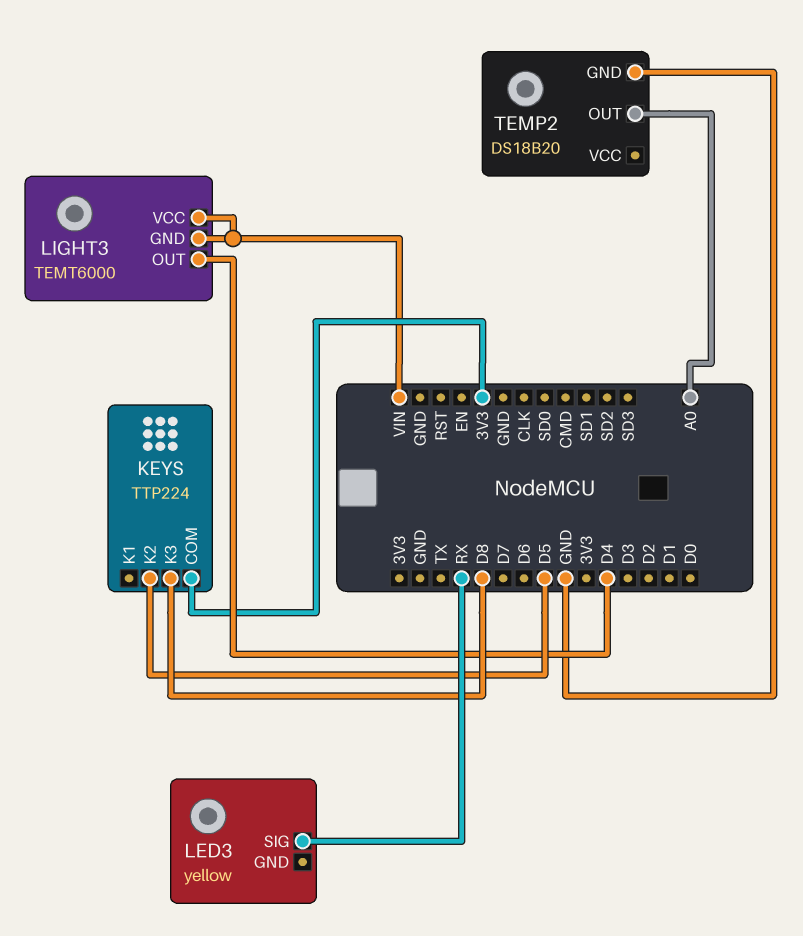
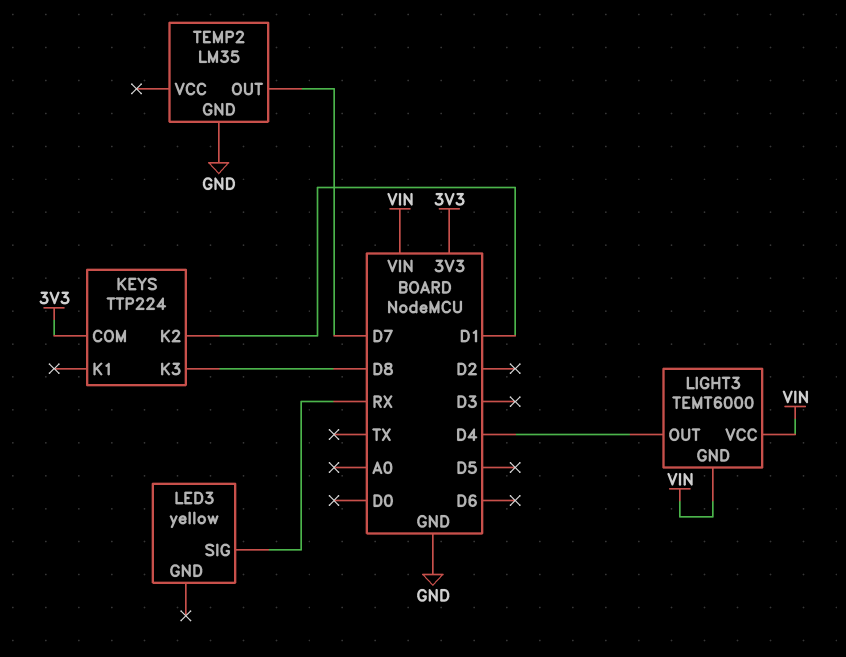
KEYS pin K2: D5 -> D1
TEMP2: DS18B20 -> LM35
TEMP2 pin OUT: A0 -> D7

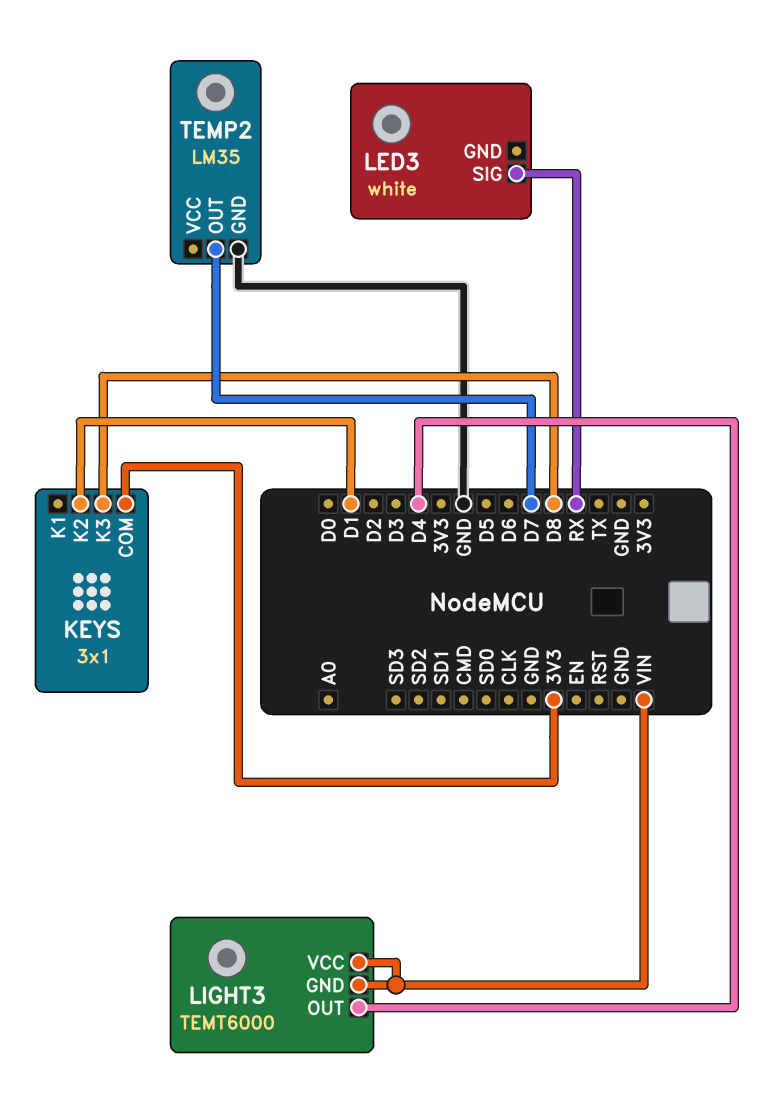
KEYS: TTP224 -> 3x1
LED3: yellow -> white

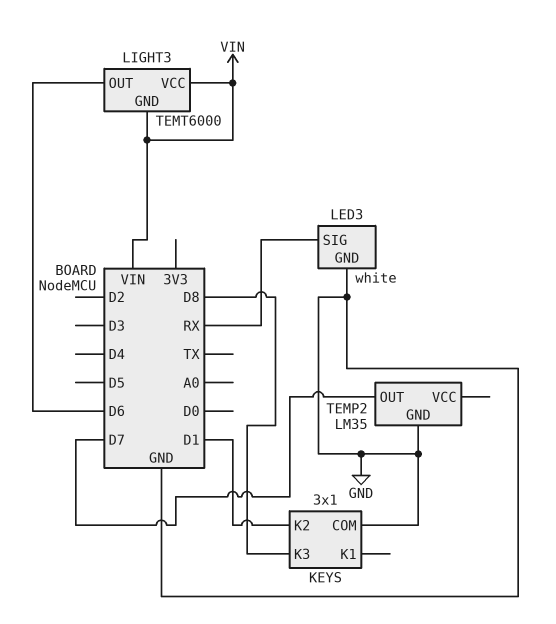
KEYS pin COM: 3V3 -> GND
LED3 pin GND: none -> GND
LIGHT3 pin OUT: D4 -> D6

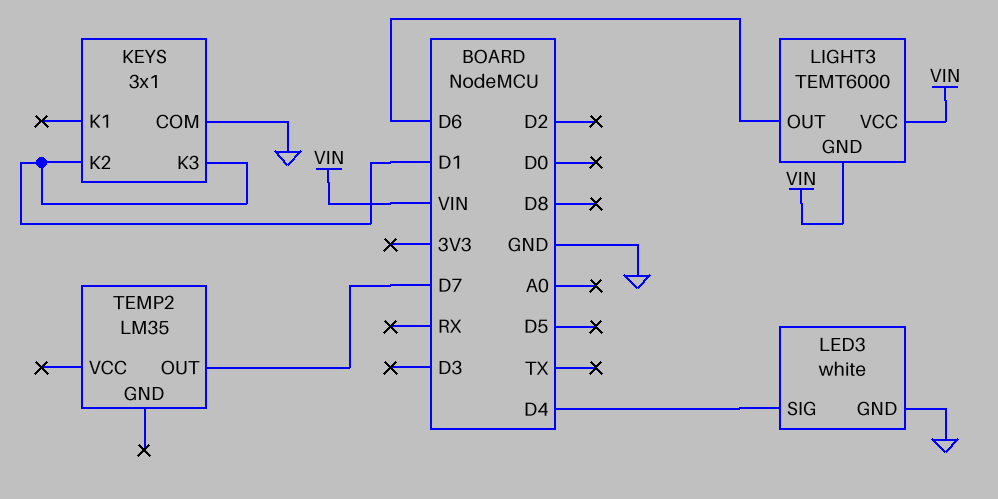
KEYS pin K3: D8 -> D1
LED3 pin SIG: RX -> D4
TEMP2 pin GND: GND -> none

